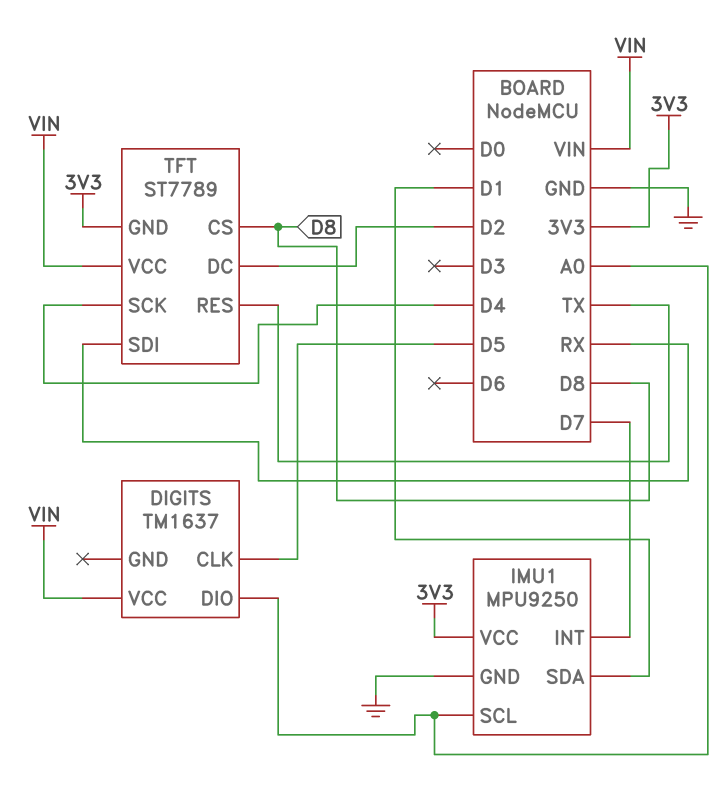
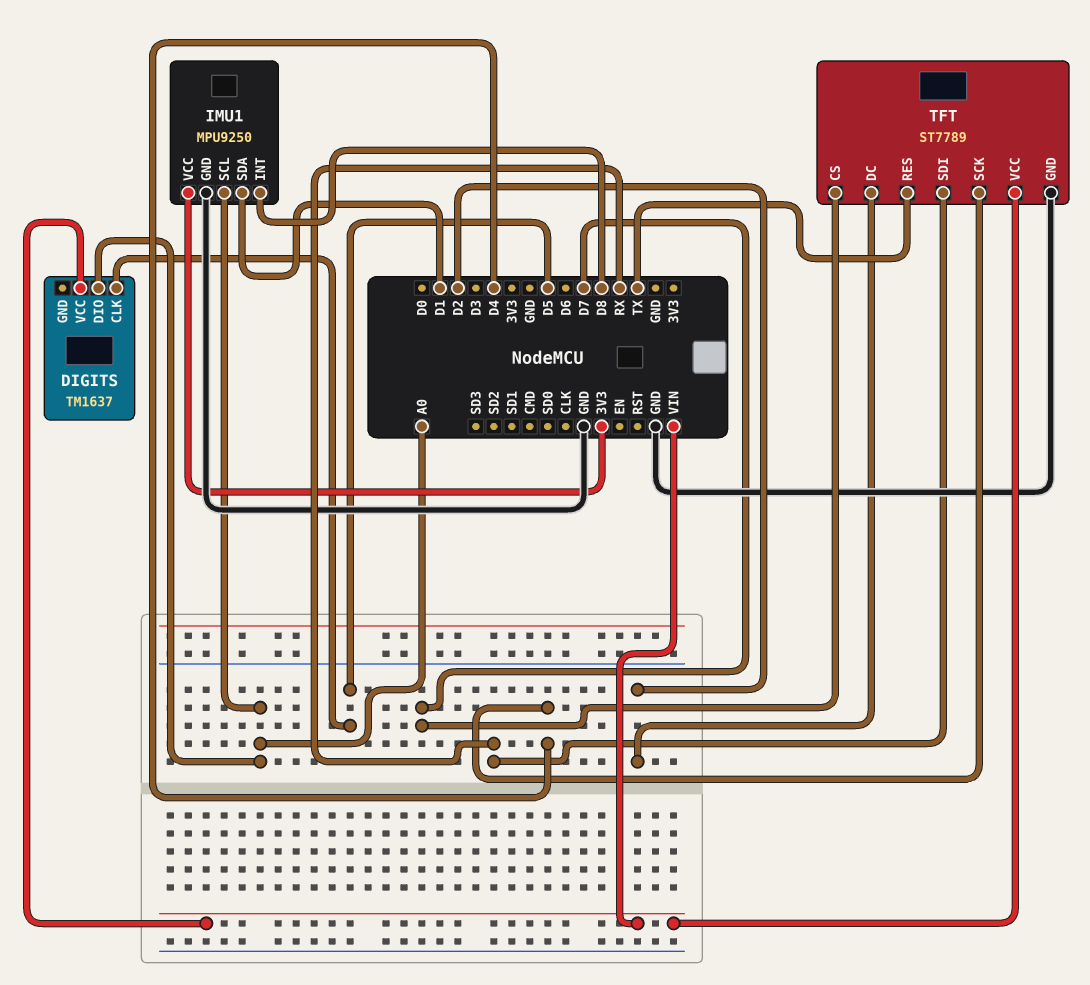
IMU1 pin INT: D7 -> D8
TFT pin CS: D8 -> D7
TFT pin GND: 3V3 -> GND

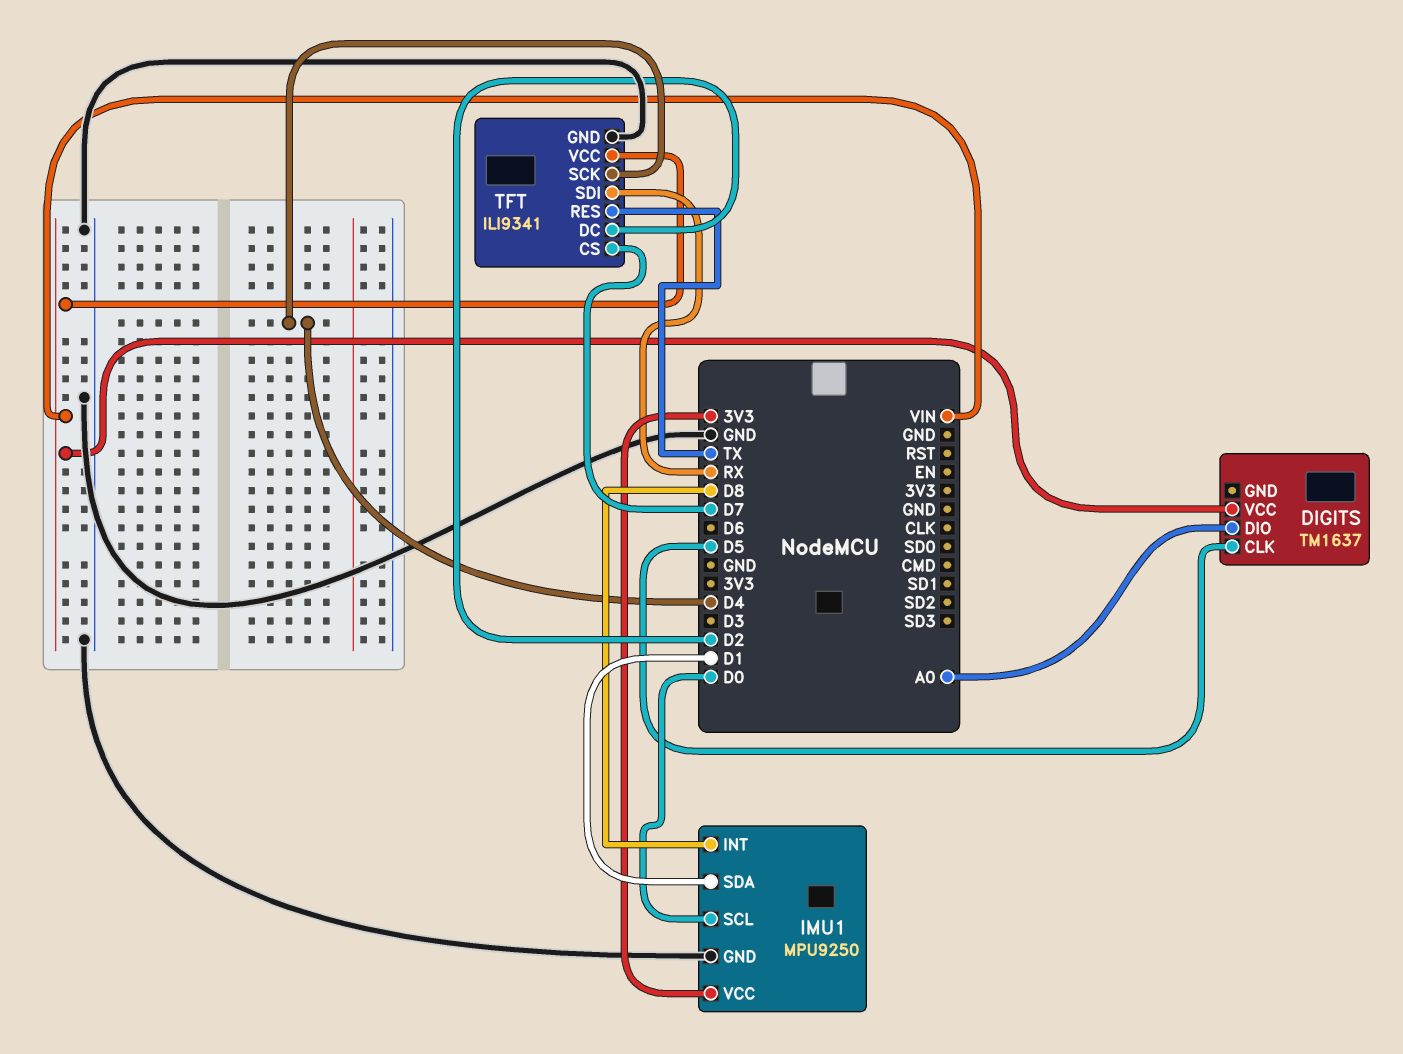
IMU1 pin SCL: A0 -> D0
TFT: ST7789 -> ILI9341

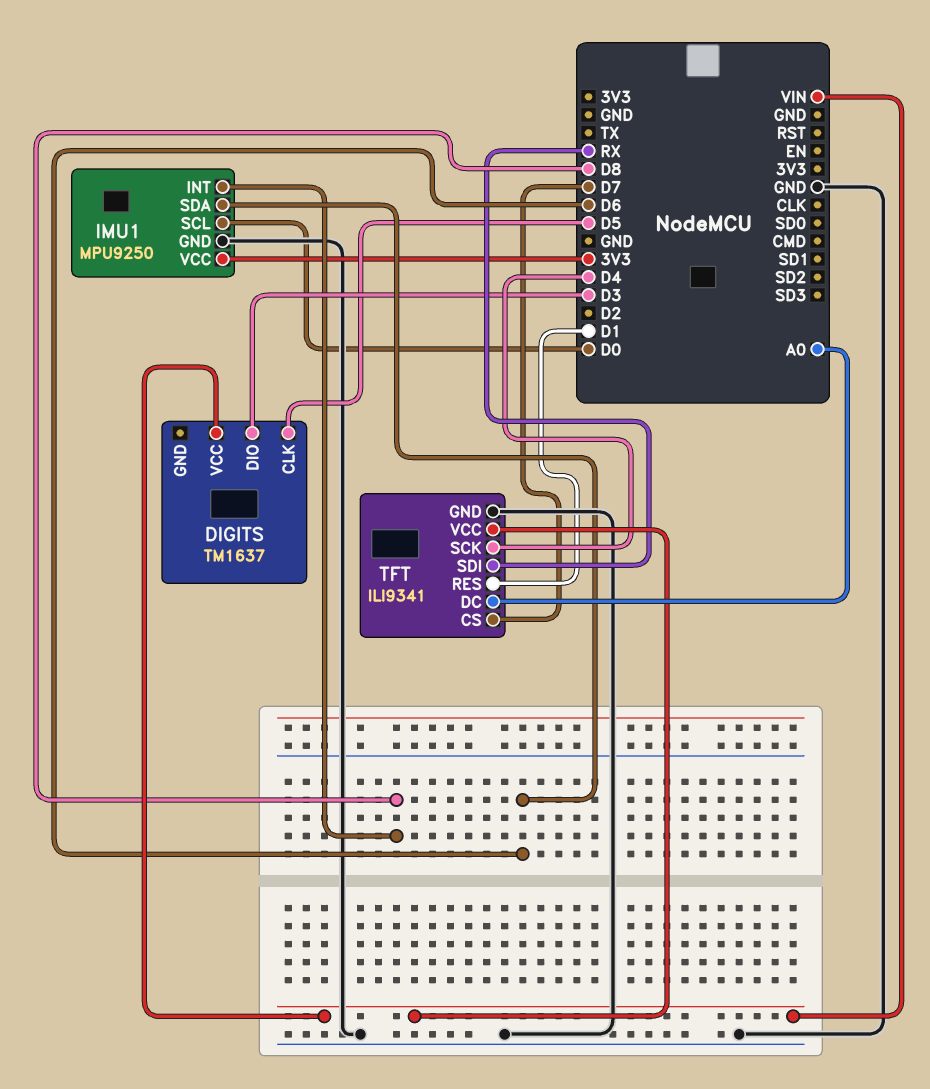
DIGITS pin DIO: A0 -> D3
IMU1 pin SDA: D1 -> D6
TFT pin DC: D2 -> A0
TFT pin RES: TX -> D1

